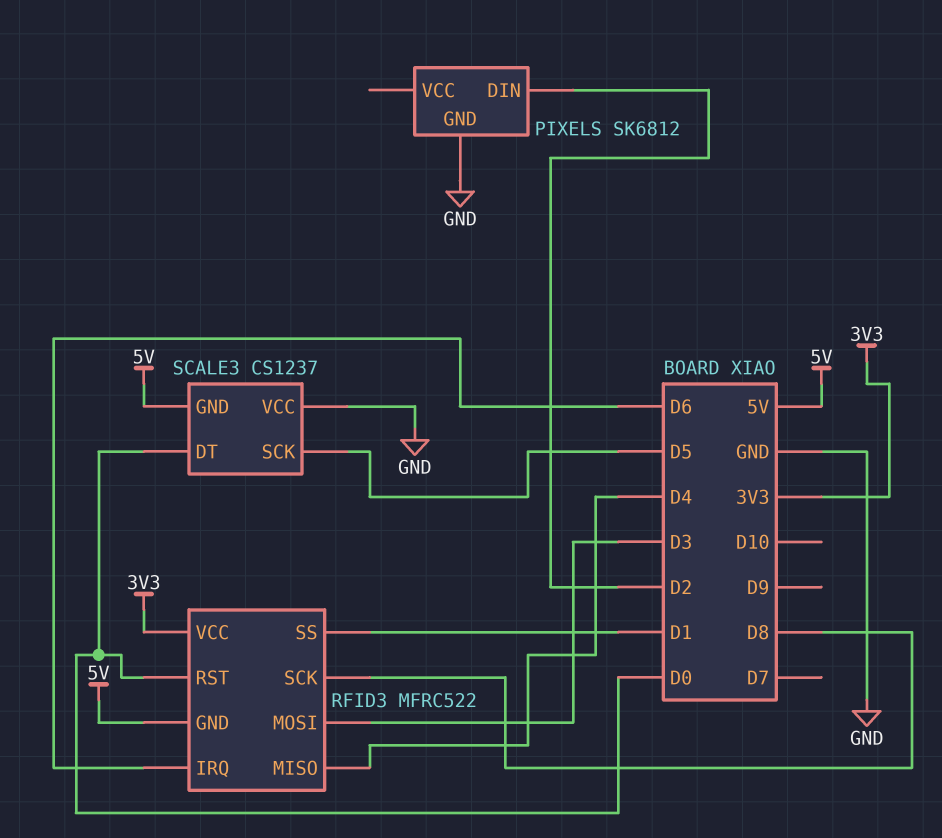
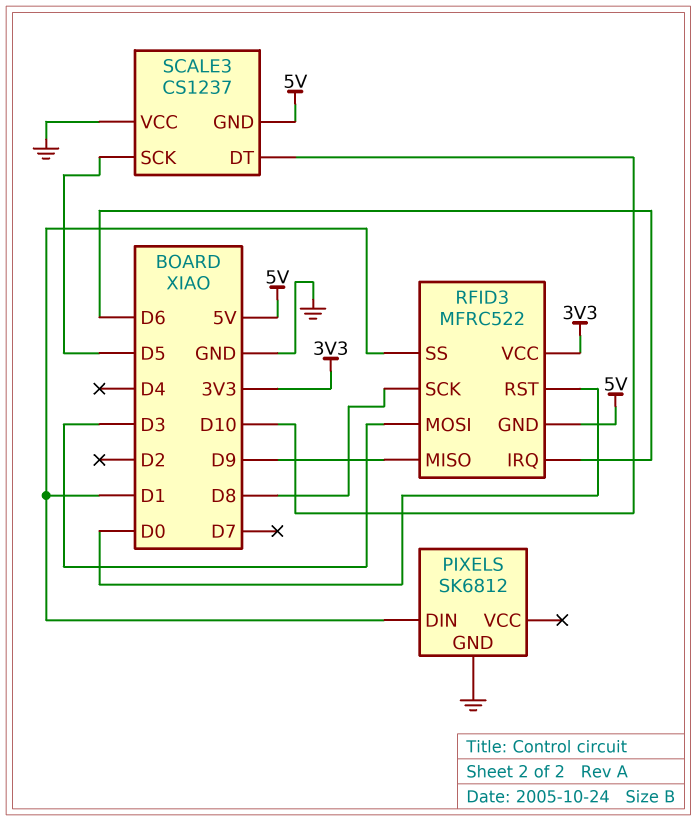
PIXELS pin DIN: D2 -> D1
RFID3 pin MISO: D4 -> D9
SCALE3 pin DT: D0 -> D10

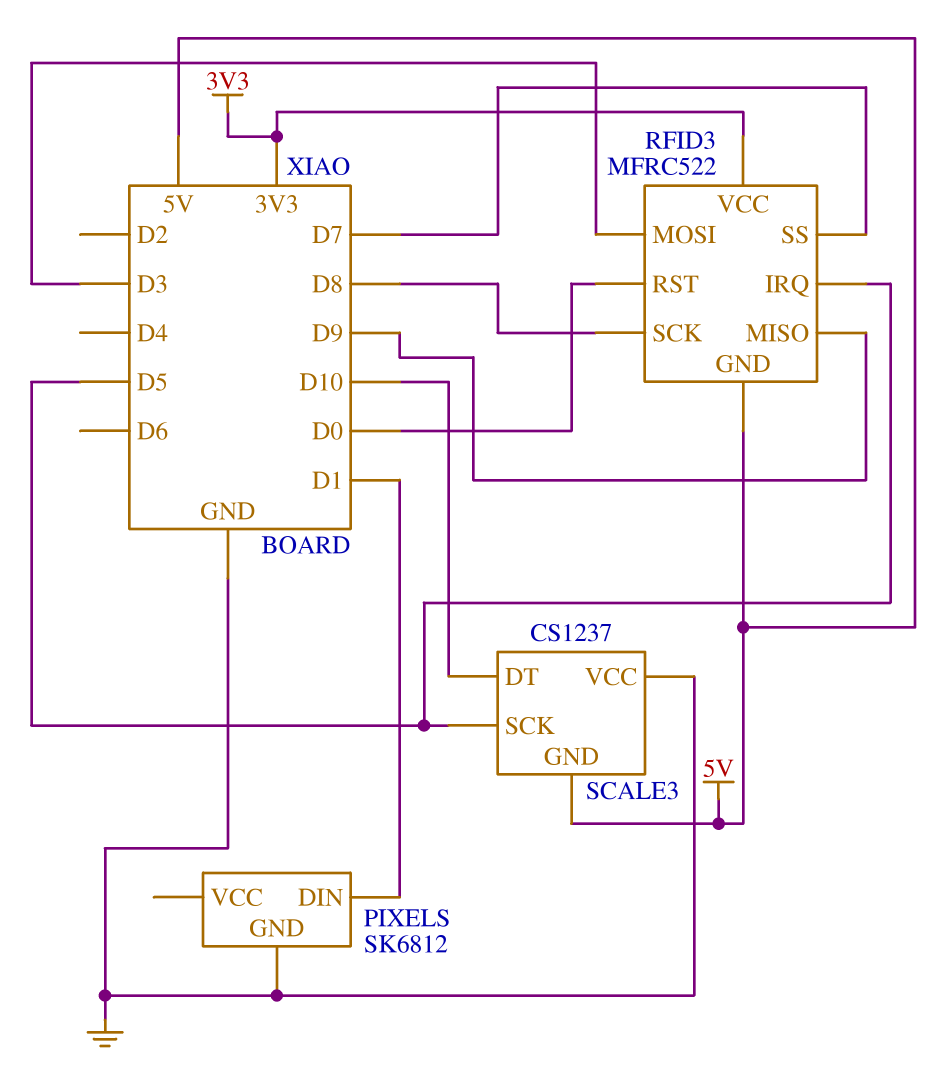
RFID3 pin IRQ: D6 -> D5
RFID3 pin SS: D1 -> D7

